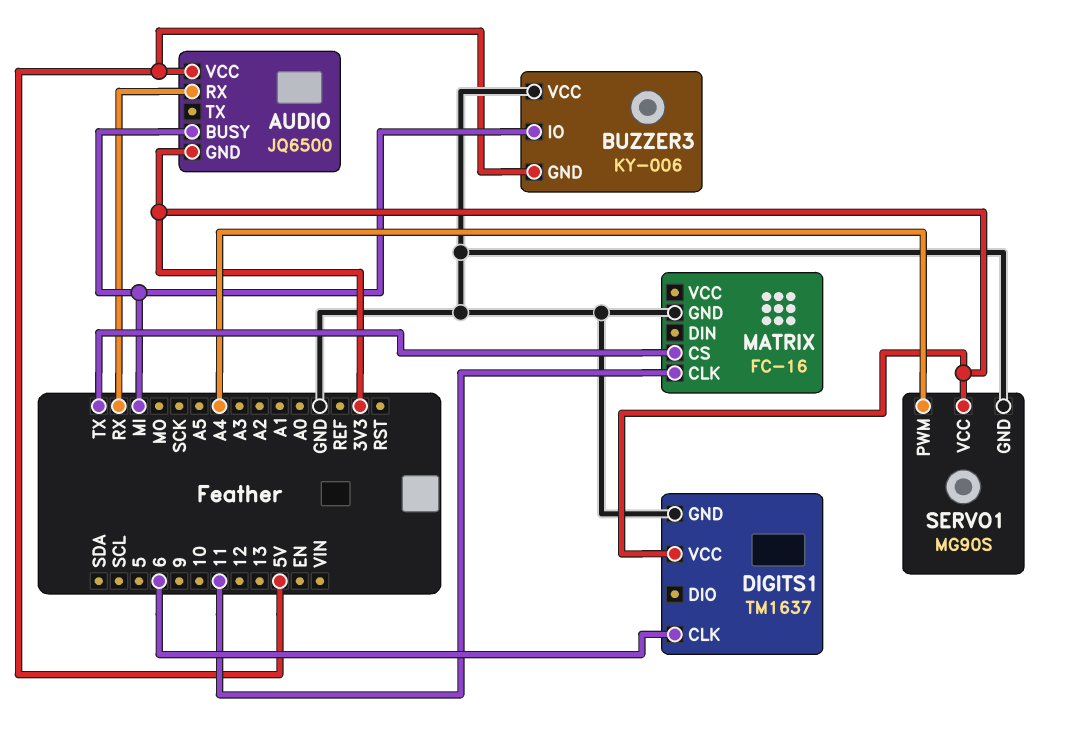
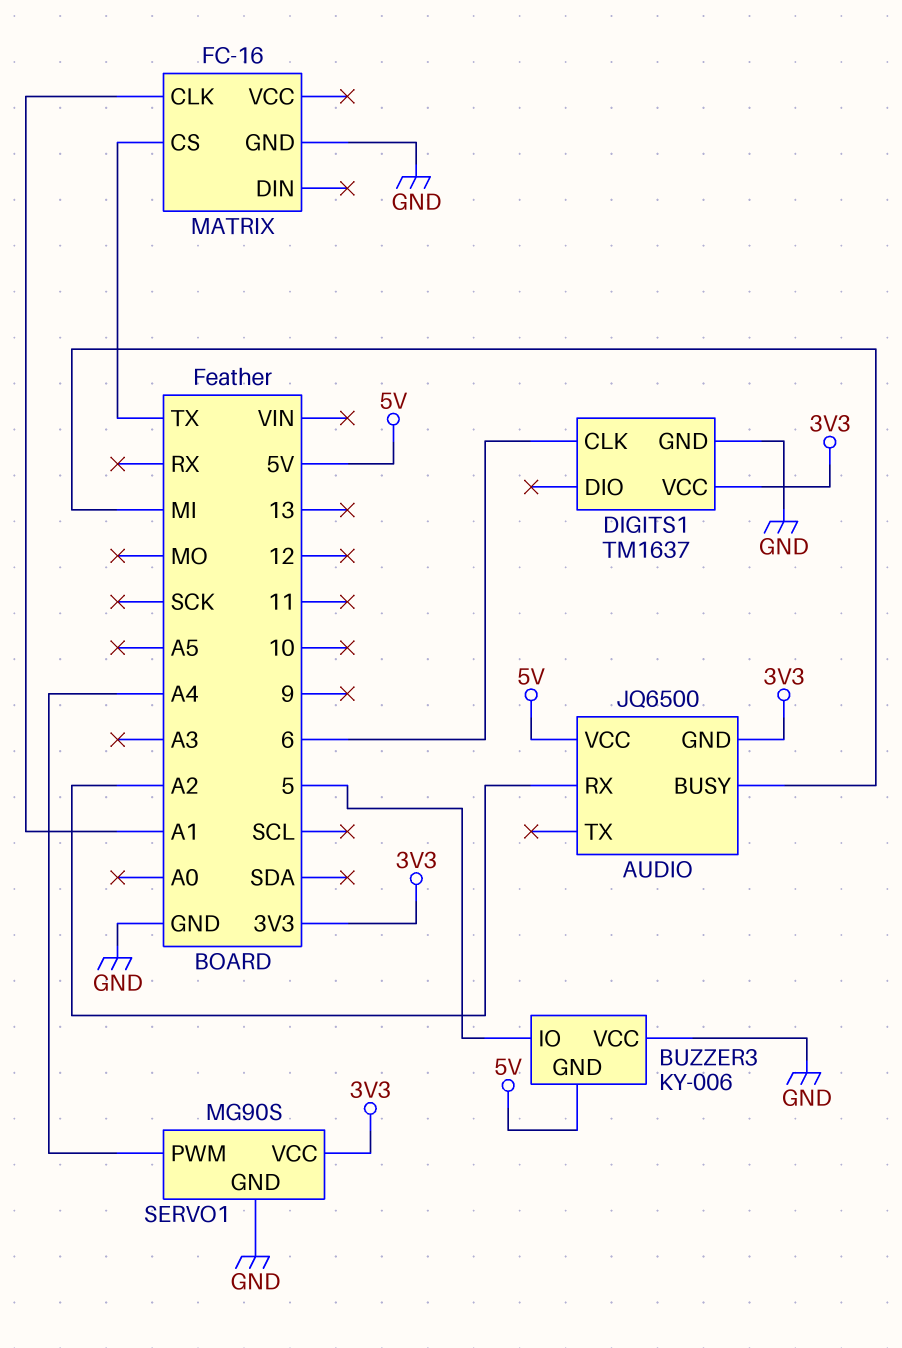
AUDIO pin RX: RX -> A2
BUZZER3 pin IO: MI -> 5
MATRIX pin CLK: 11 -> A1

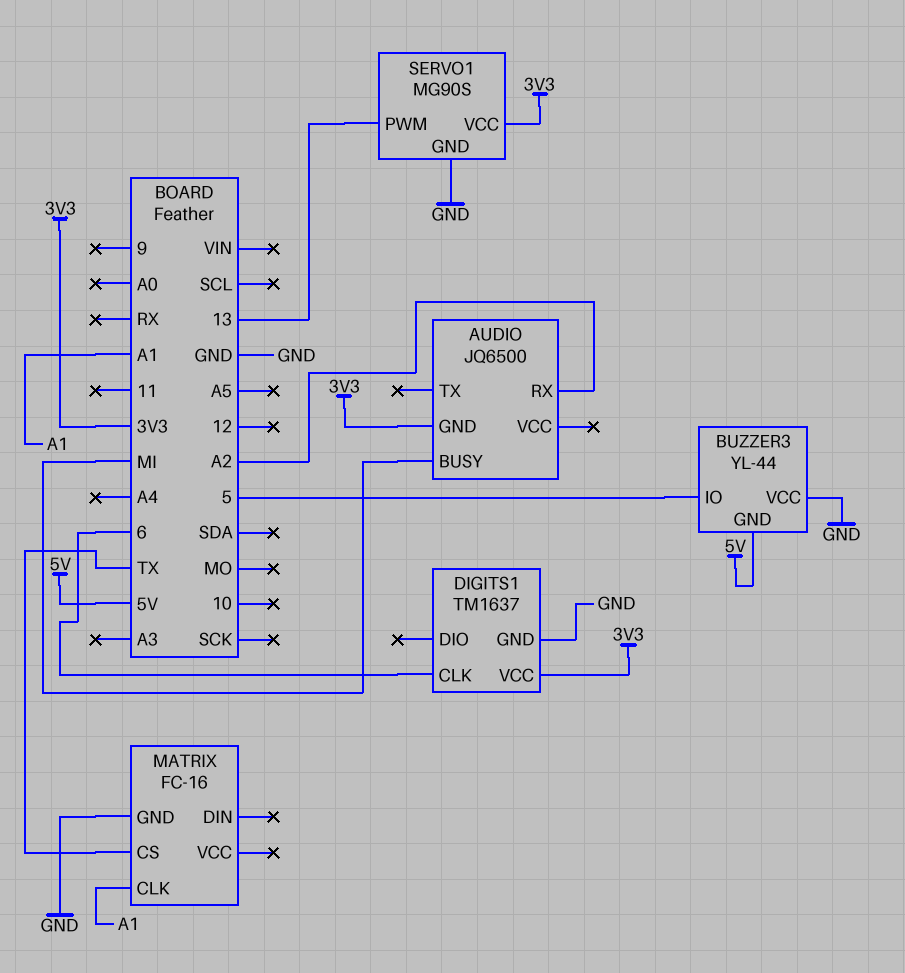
AUDIO pin VCC: 5V -> none
BUZZER3: KY-006 -> YL-44
SERVO1 pin PWM: A4 -> 13

